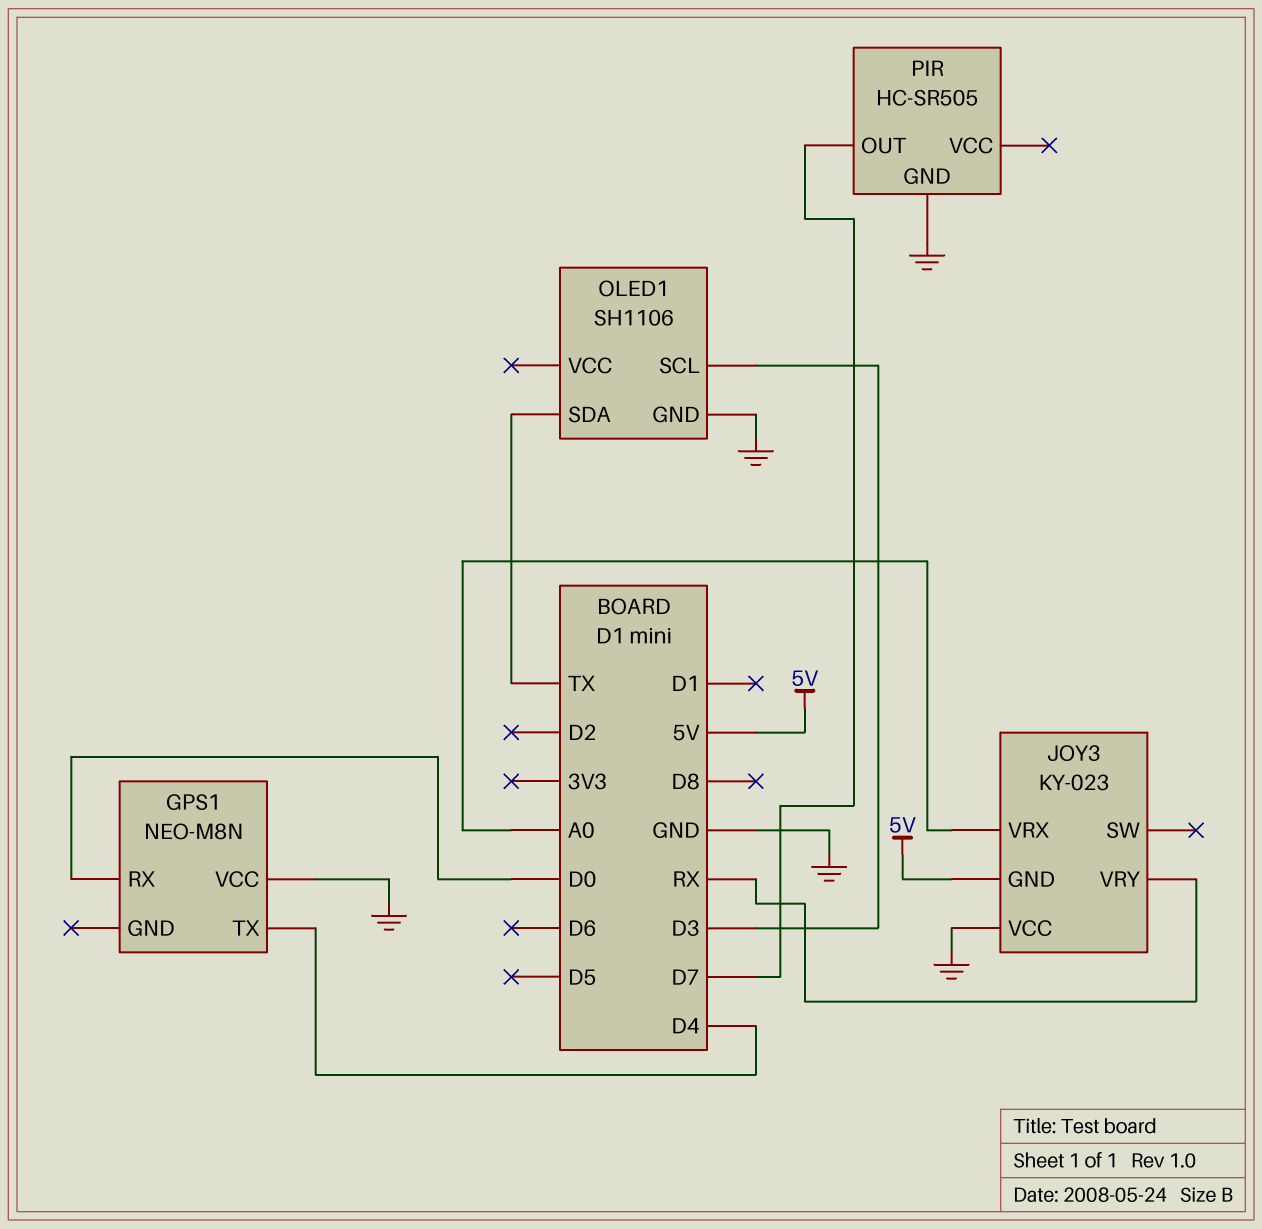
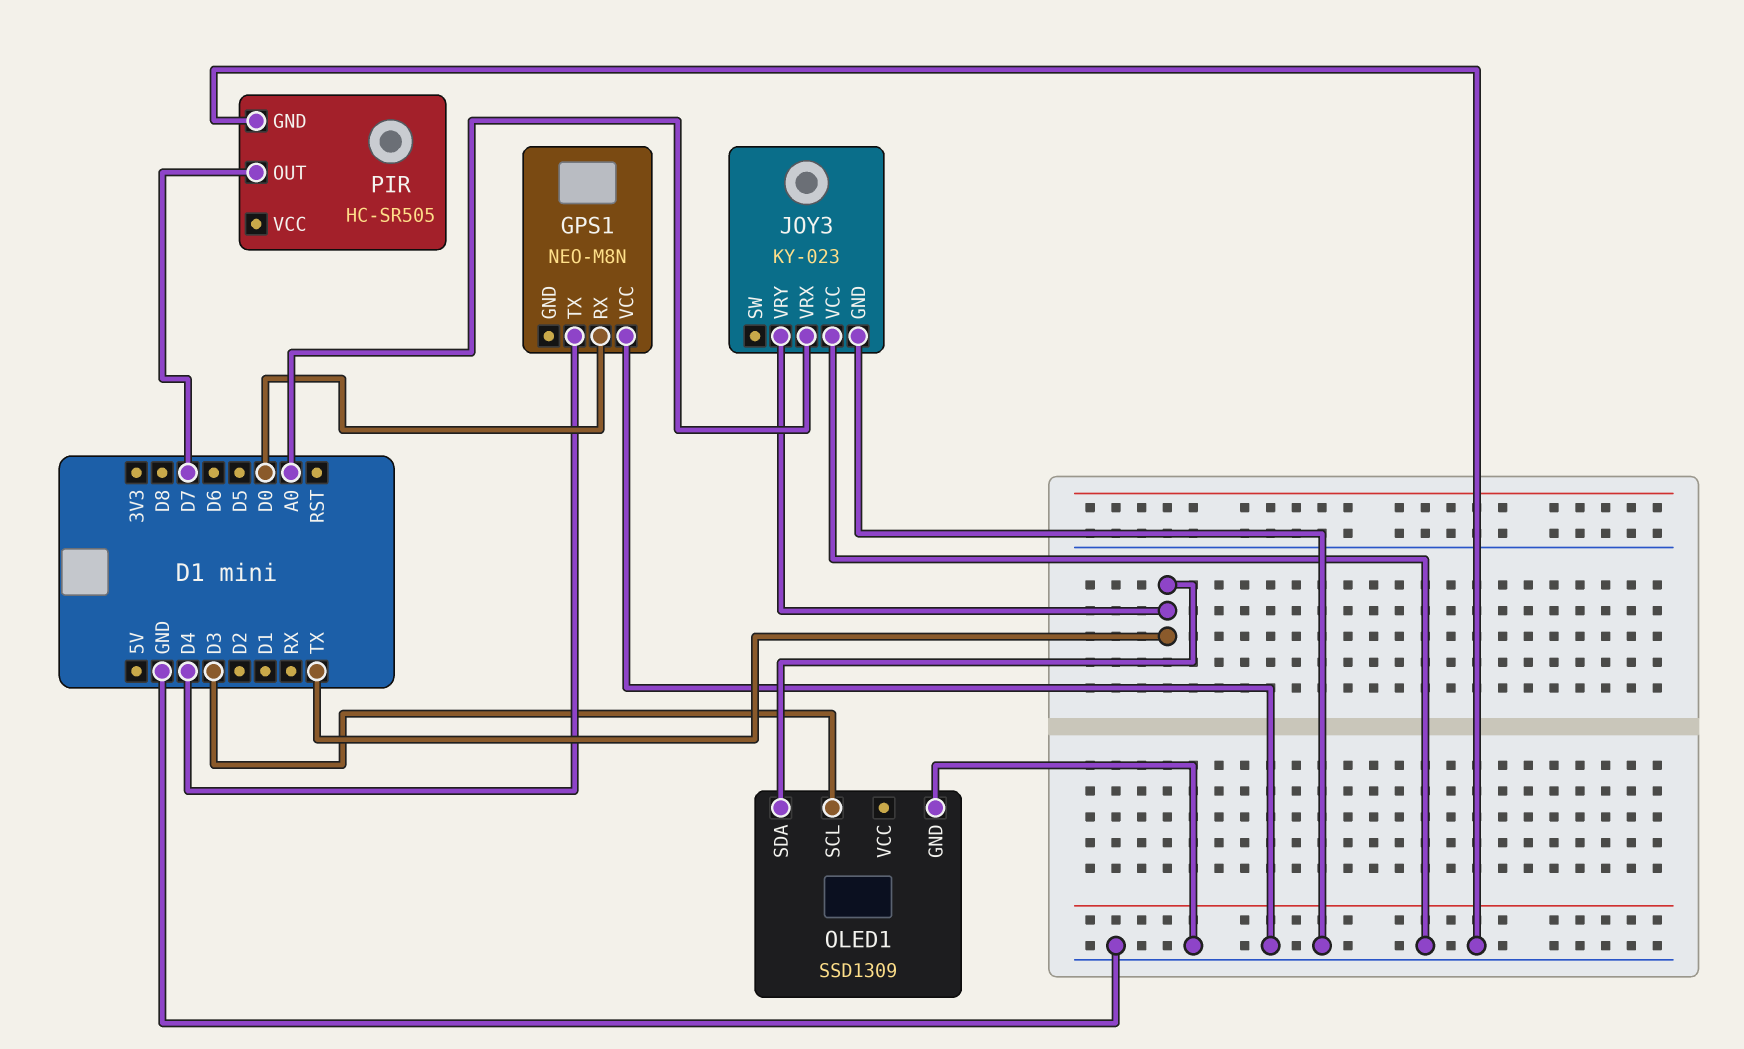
JOY3 pin GND: 5V -> GND
JOY3 pin VRY: RX -> TX
OLED1: SH1106 -> SSD1309

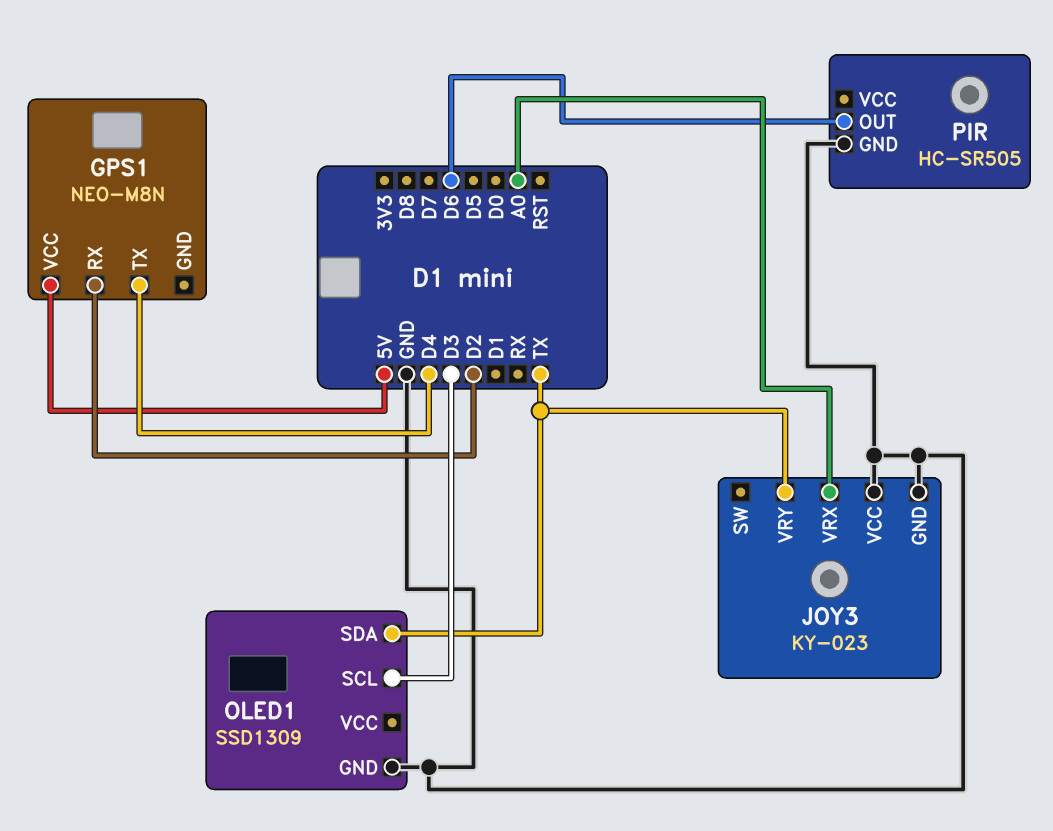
GPS1 pin RX: D0 -> D2
GPS1 pin VCC: GND -> 5V
PIR pin OUT: D7 -> D6

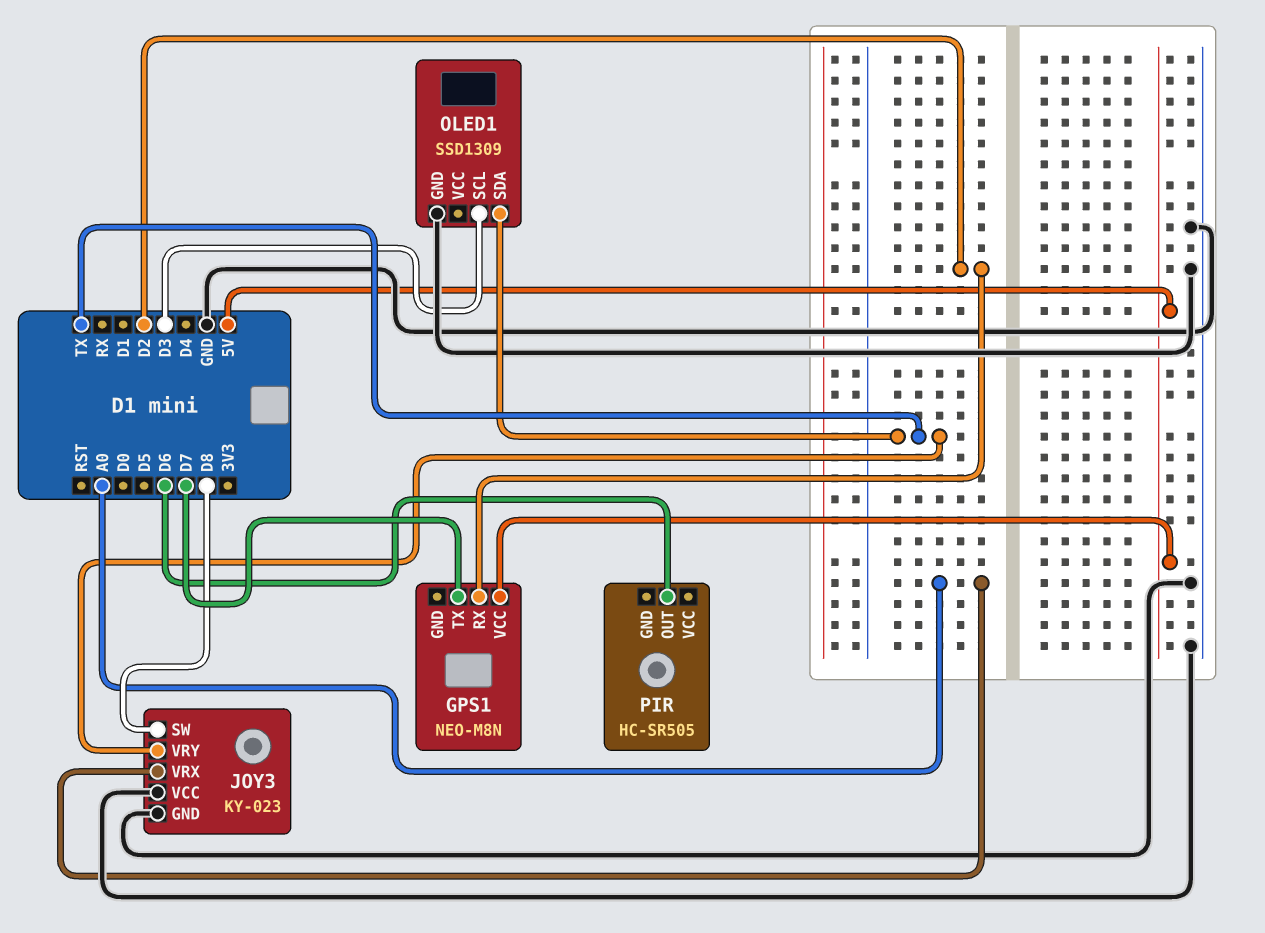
GPS1 pin TX: D4 -> D7
JOY3 pin SW: none -> D8
PIR pin GND: GND -> none

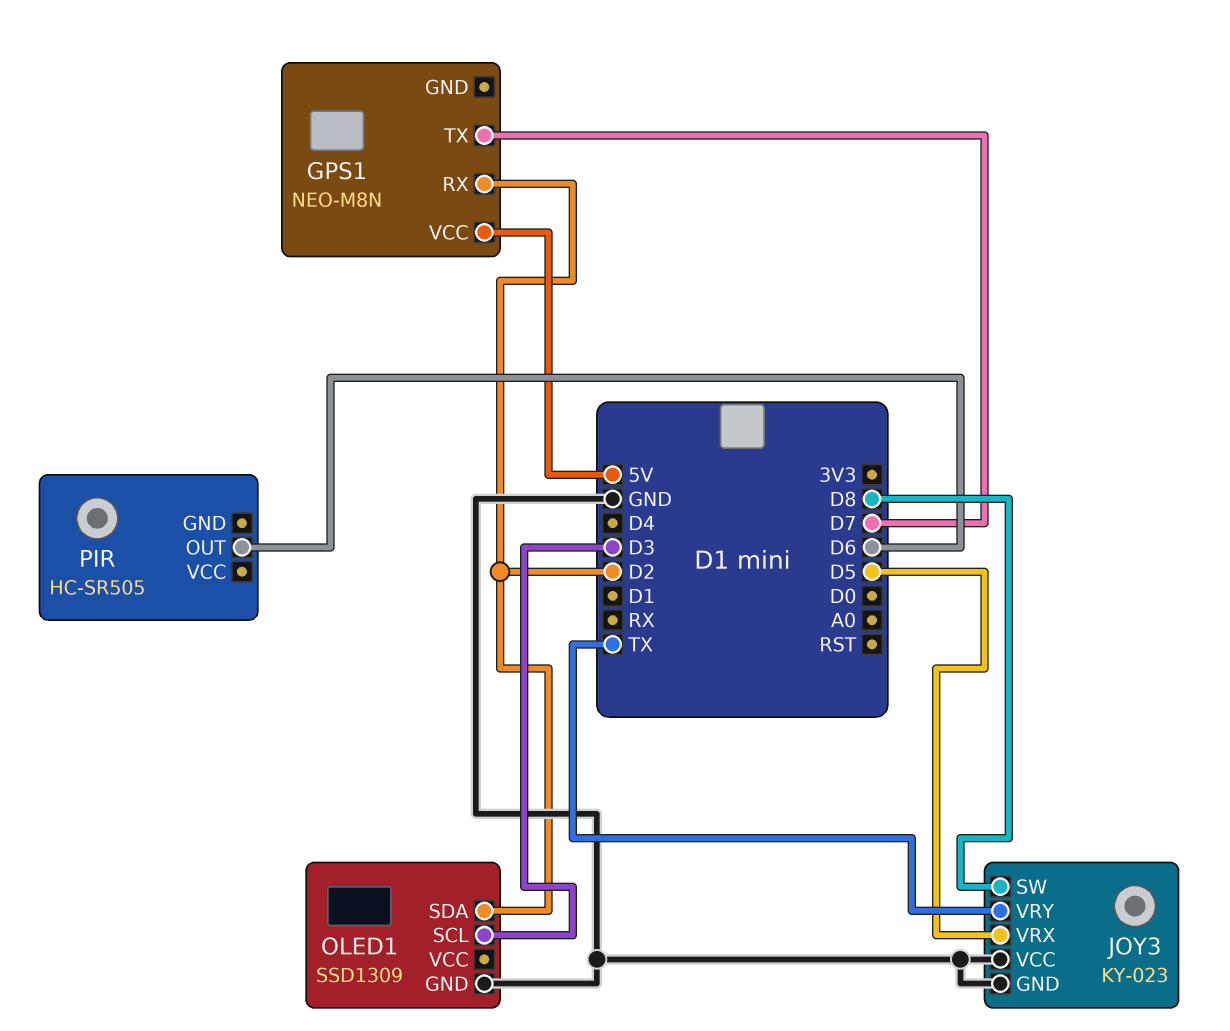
JOY3 pin VRX: A0 -> D5
OLED1 pin SDA: TX -> D2

